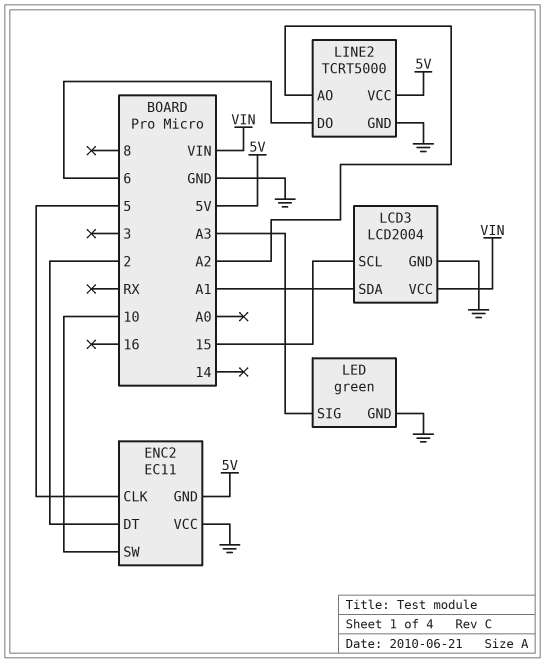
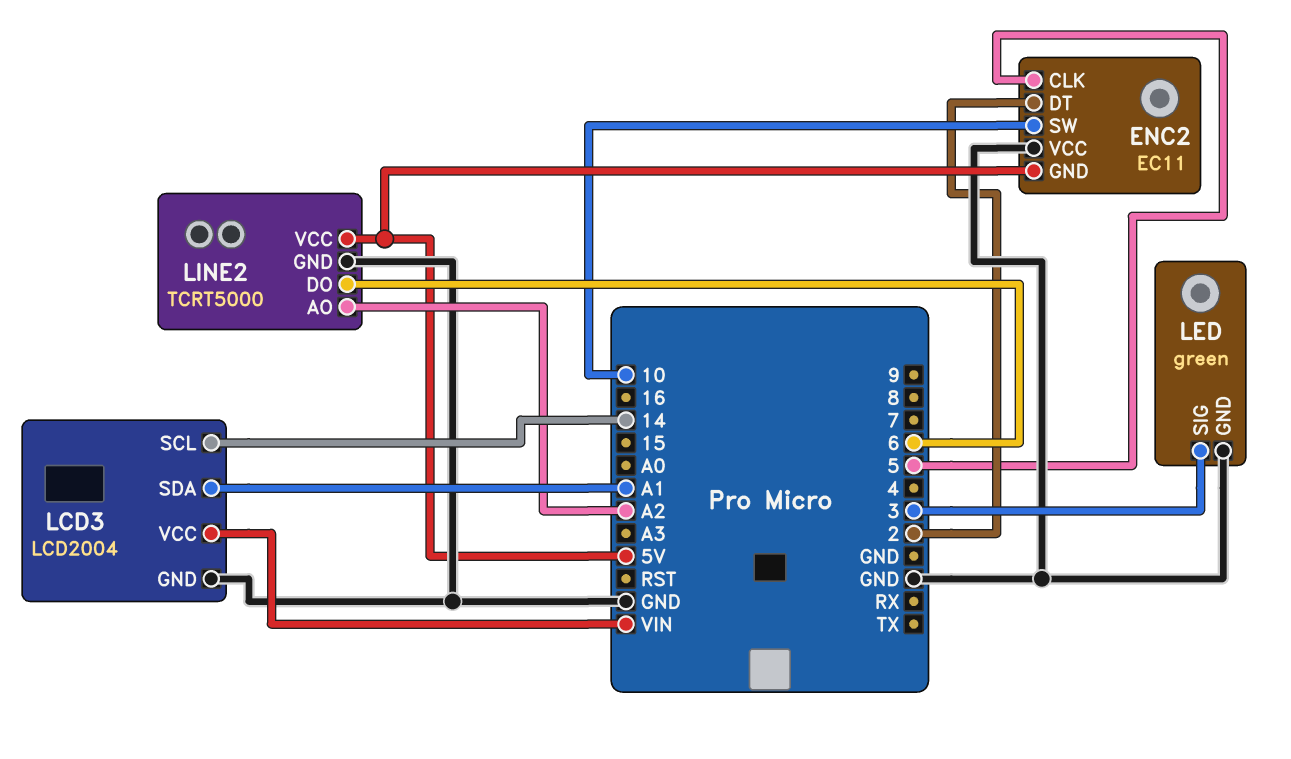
LCD3 pin SCL: 15 -> 14
LED pin SIG: A3 -> 3

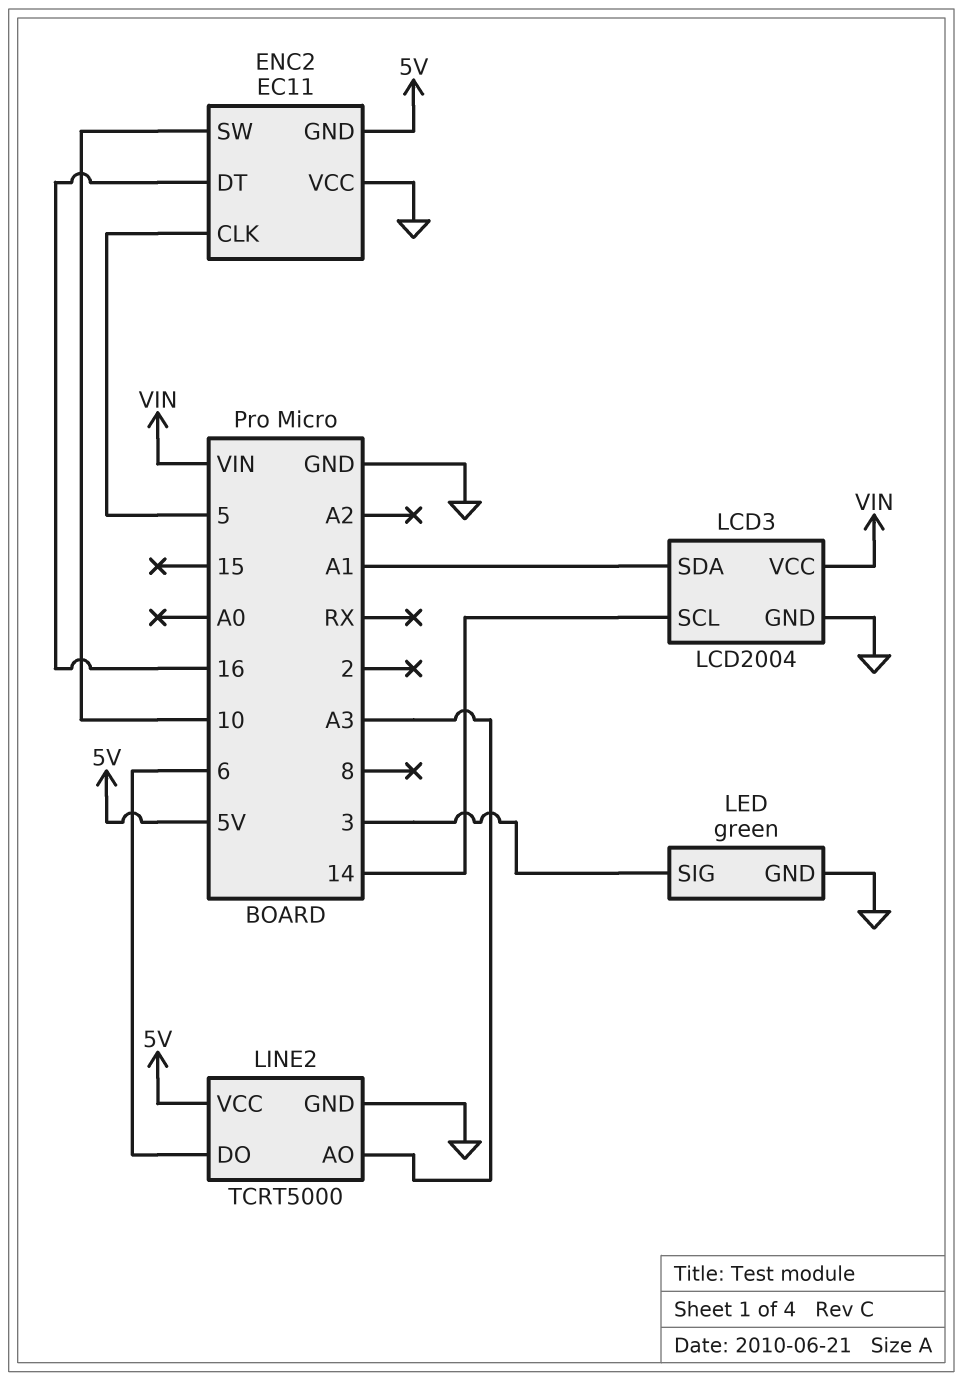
ENC2 pin DT: 2 -> 16
LINE2 pin AO: A2 -> A3

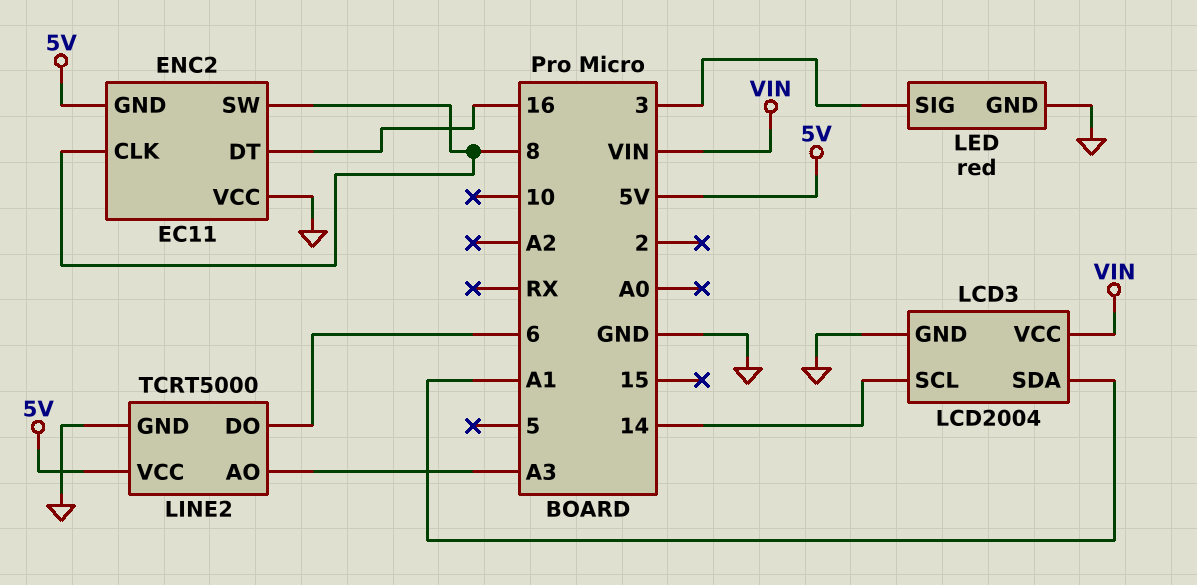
ENC2 pin CLK: 5 -> 8
ENC2 pin SW: 10 -> 8
LED: green -> red

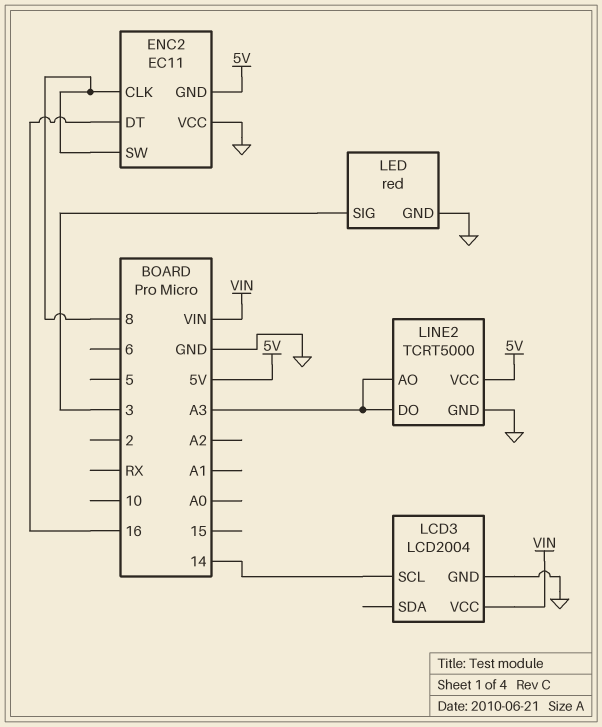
LCD3 pin SDA: A1 -> none
LINE2 pin DO: 6 -> A3

